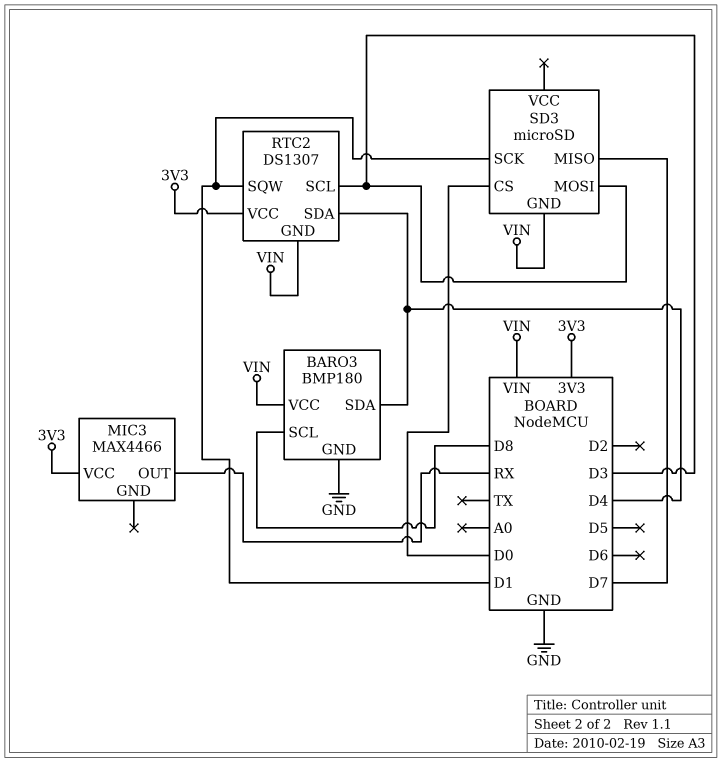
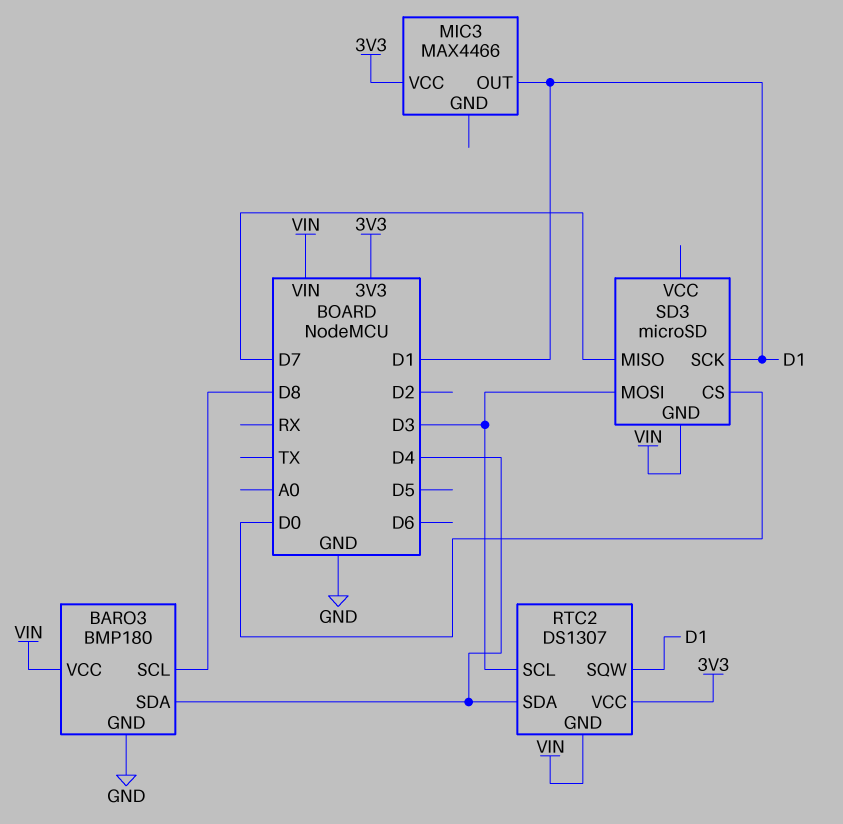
MIC3 pin OUT: RX -> D1

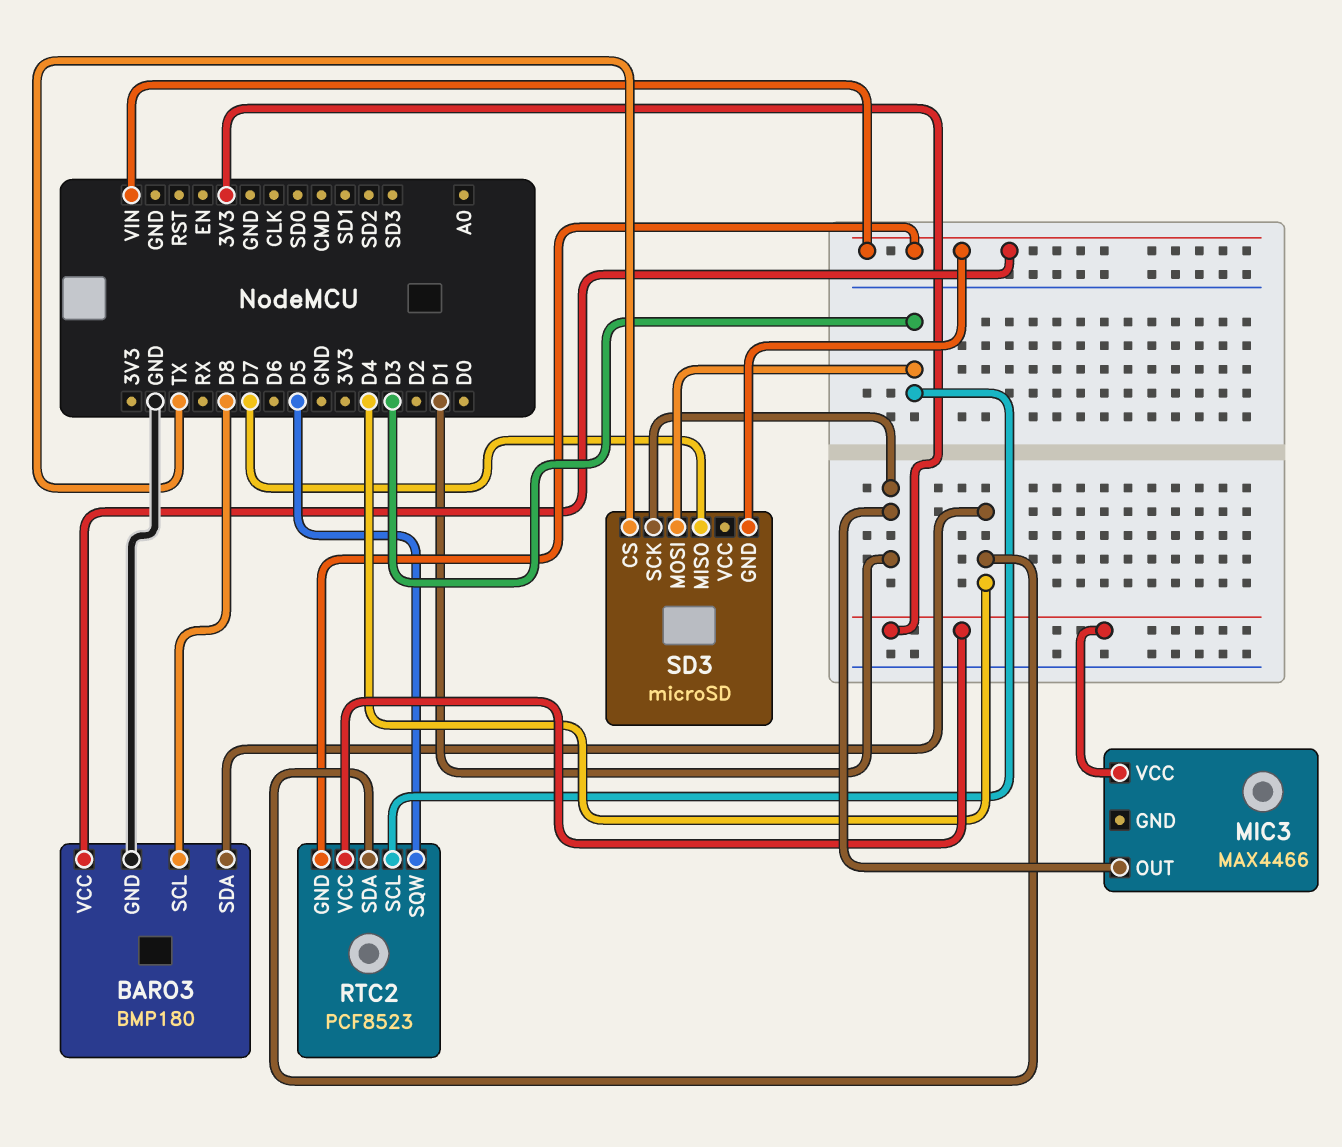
RTC2: DS1307 -> PCF8523
RTC2 pin SQW: D1 -> D5
SD3 pin CS: D0 -> TX

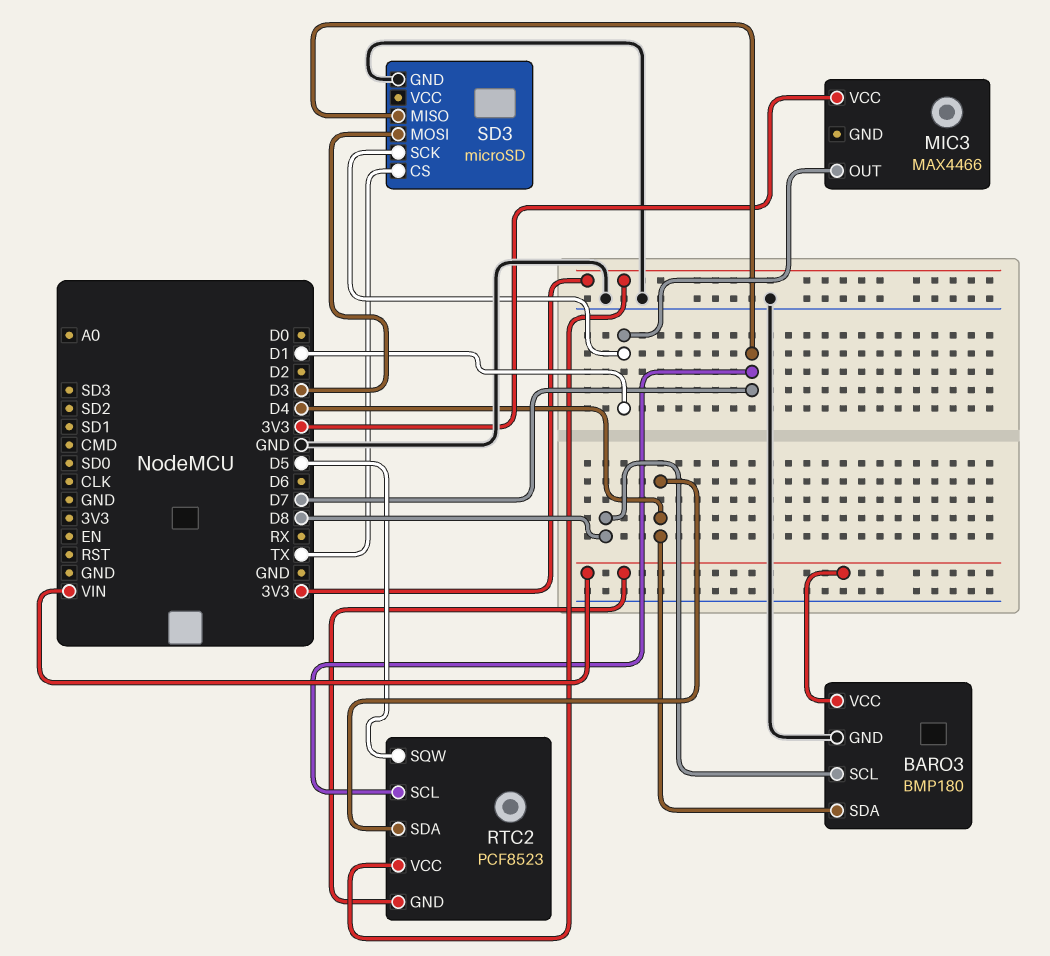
RTC2 pin SCL: D3 -> D7
SD3 pin GND: VIN -> GND

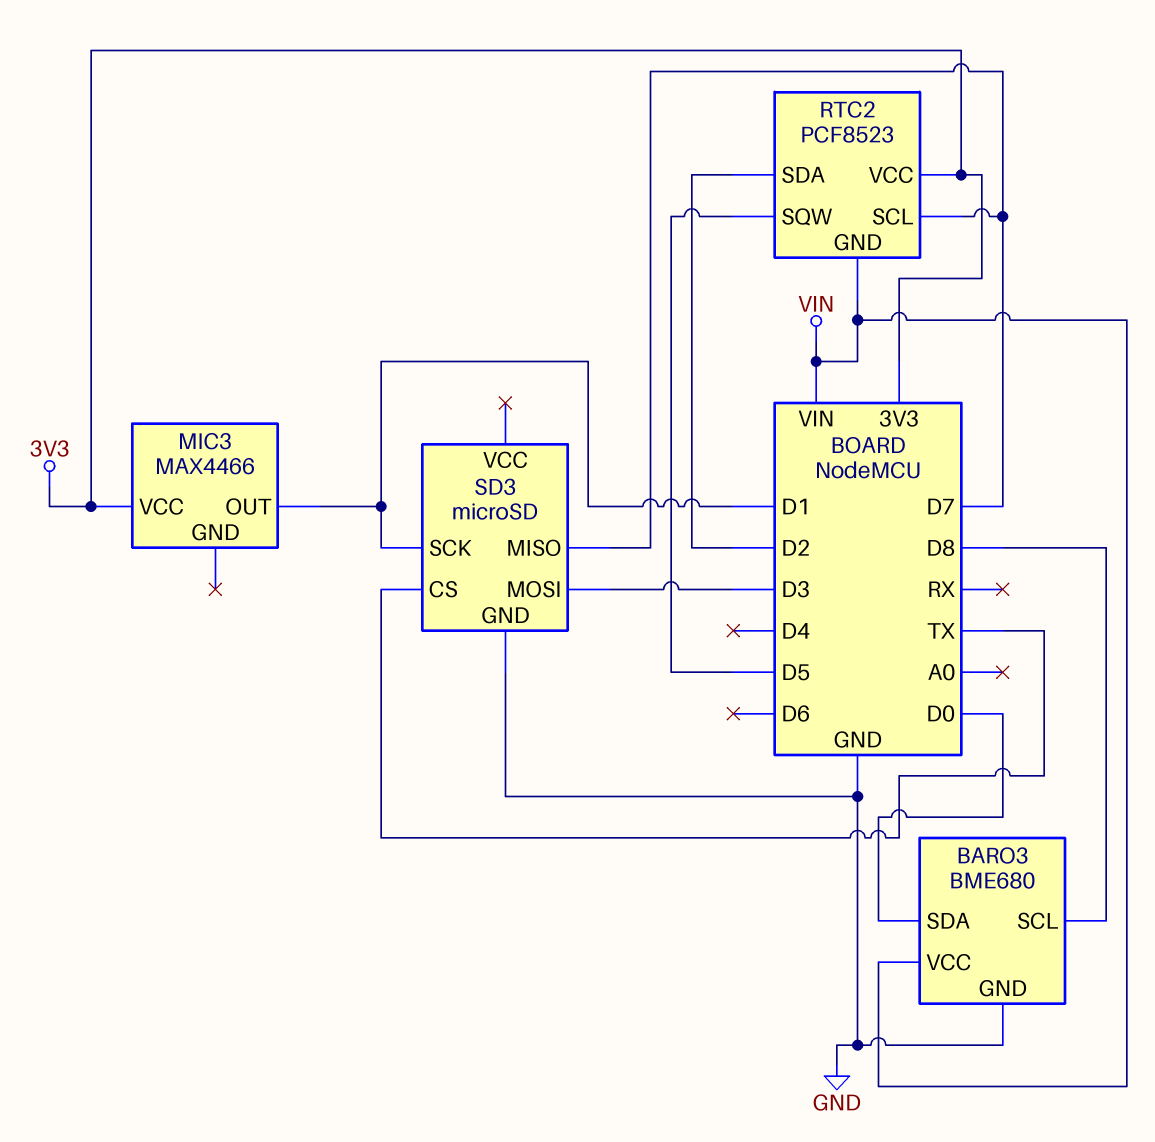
BARO3: BMP180 -> BME680
BARO3 pin SDA: D4 -> D0
RTC2 pin SDA: D4 -> D2

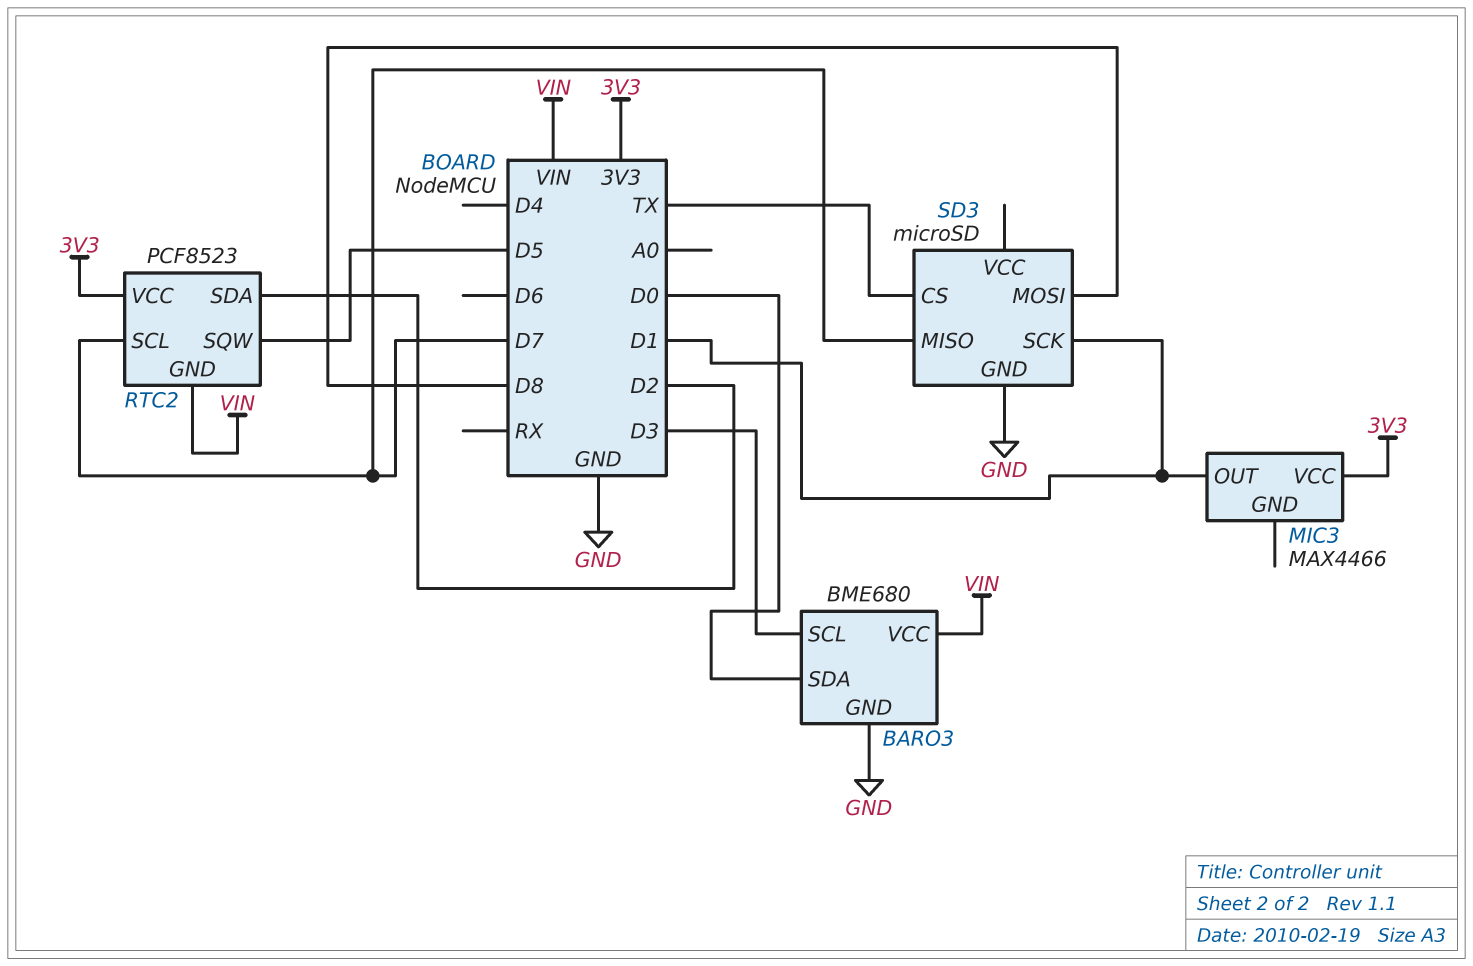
BARO3 pin SCL: D8 -> D3
SD3 pin MOSI: D3 -> D8

